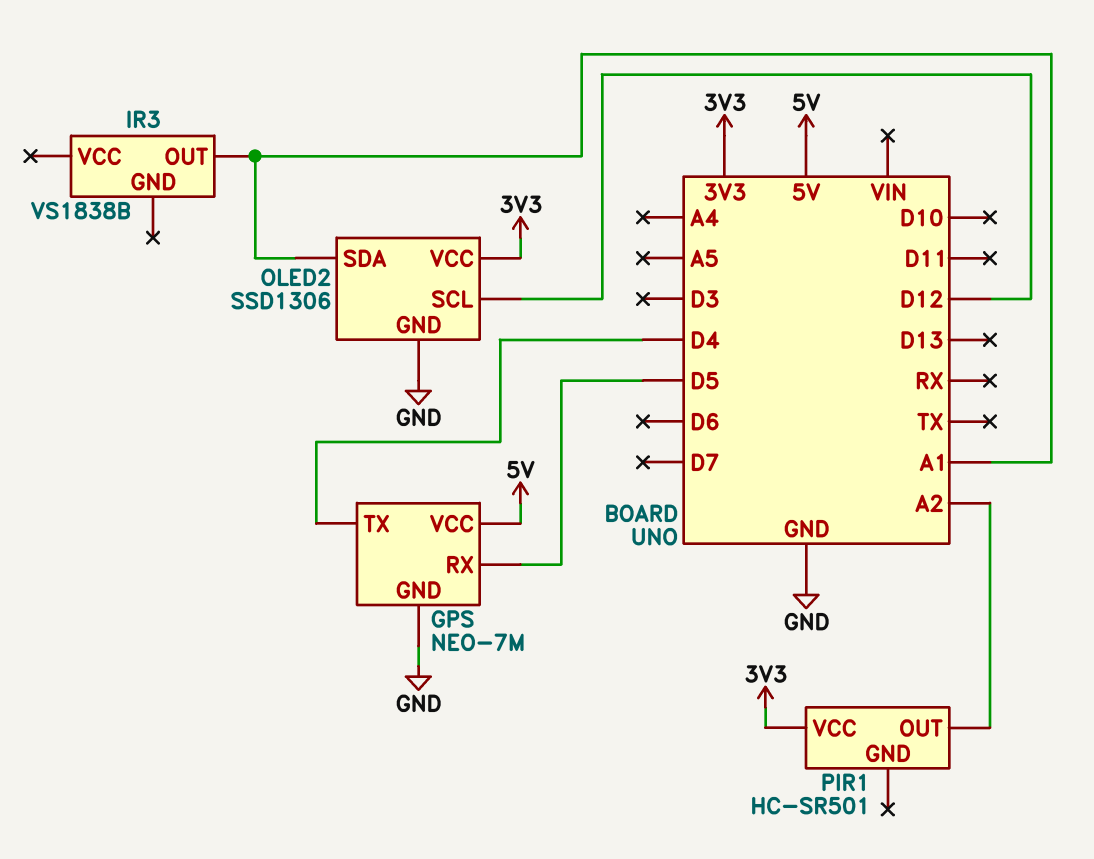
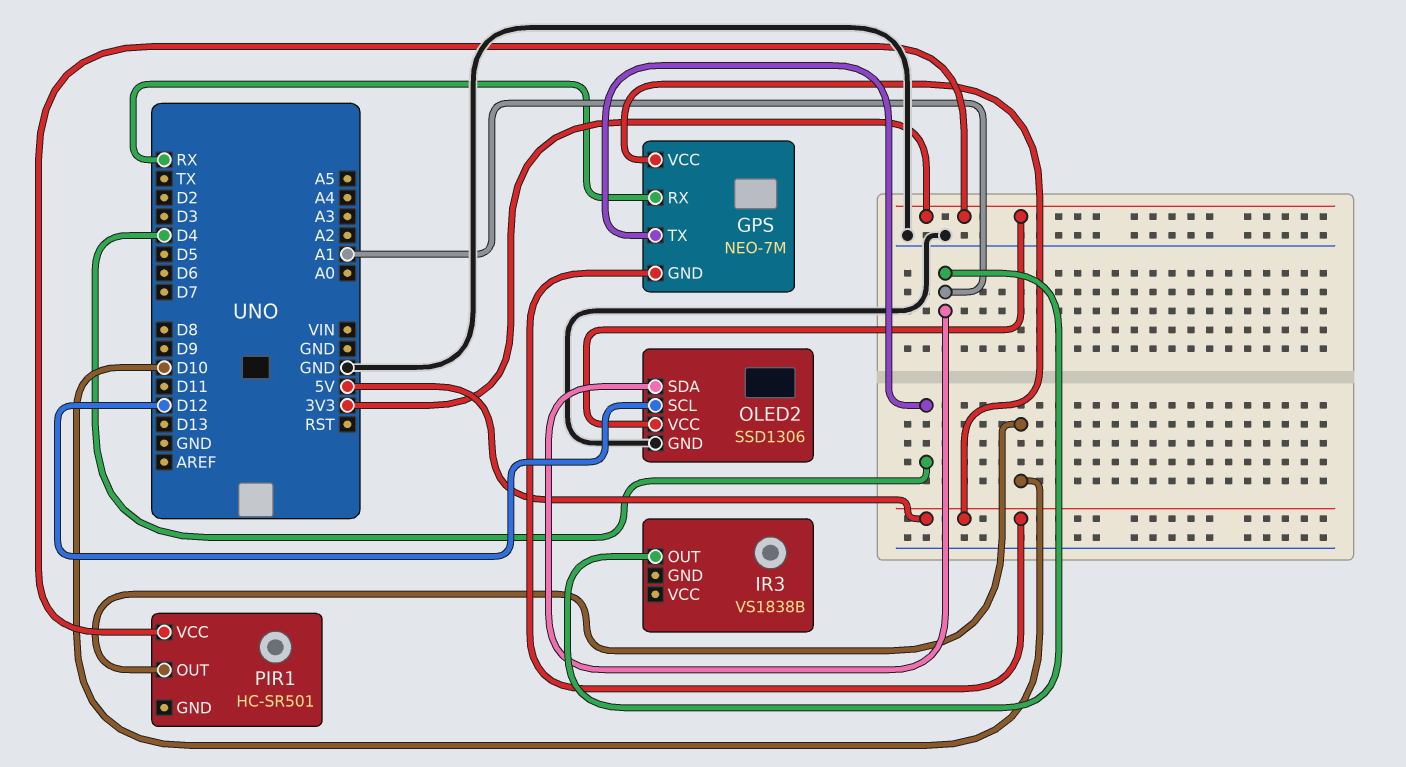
GPS pin GND: GND -> 5V
GPS pin RX: D5 -> RX
PIR1 pin OUT: A2 -> D10

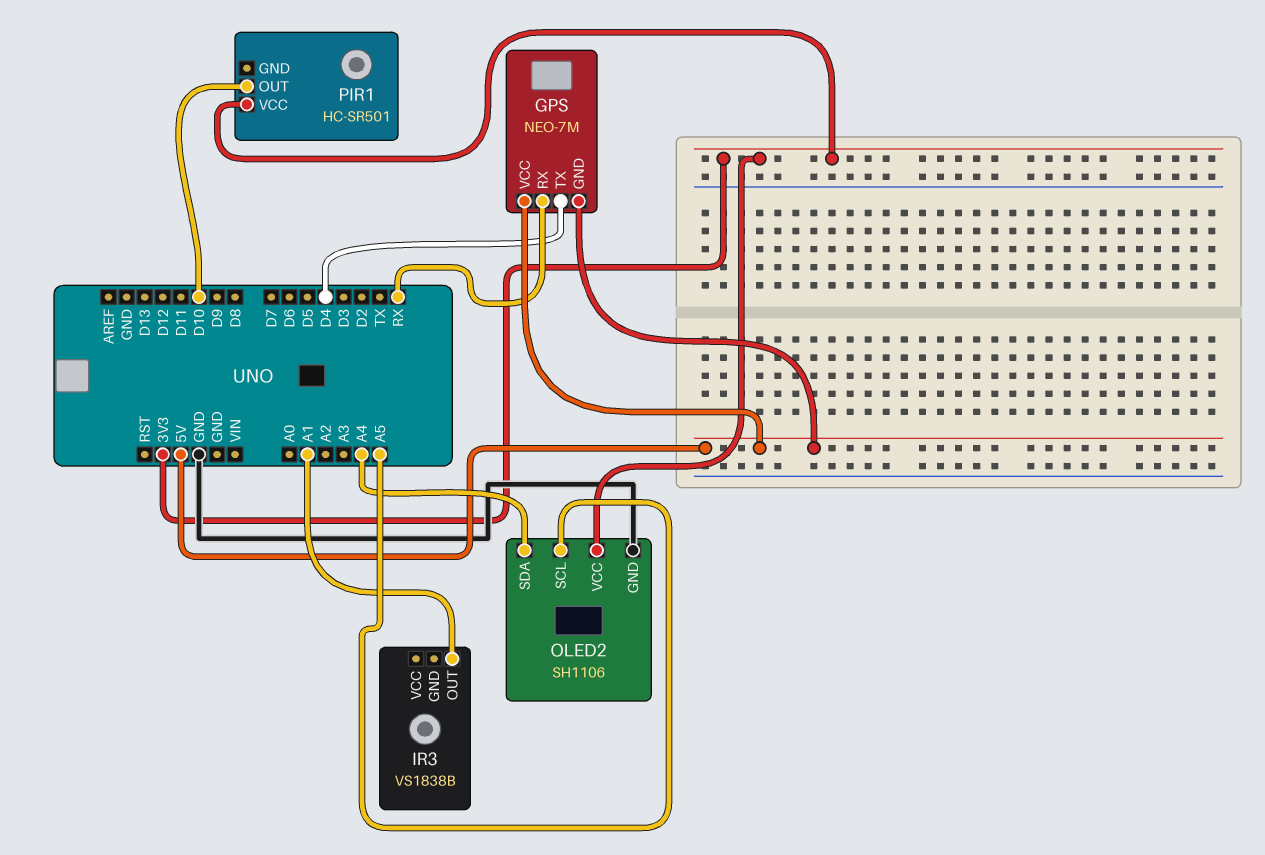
OLED2: SSD1306 -> SH1106
OLED2 pin SCL: D12 -> A5
OLED2 pin SDA: A1 -> A4

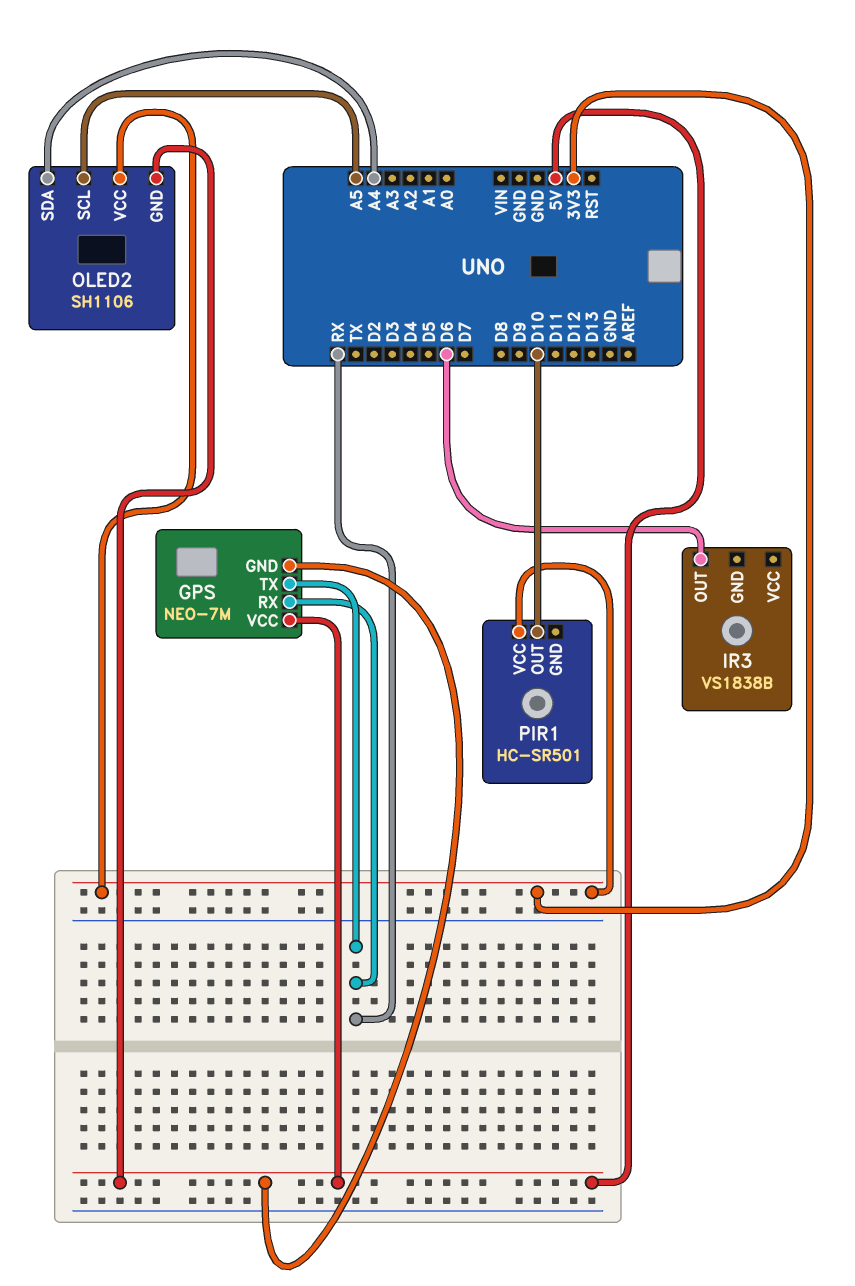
GPS pin TX: D4 -> RX
IR3 pin OUT: A1 -> D6
OLED2 pin GND: GND -> 5V

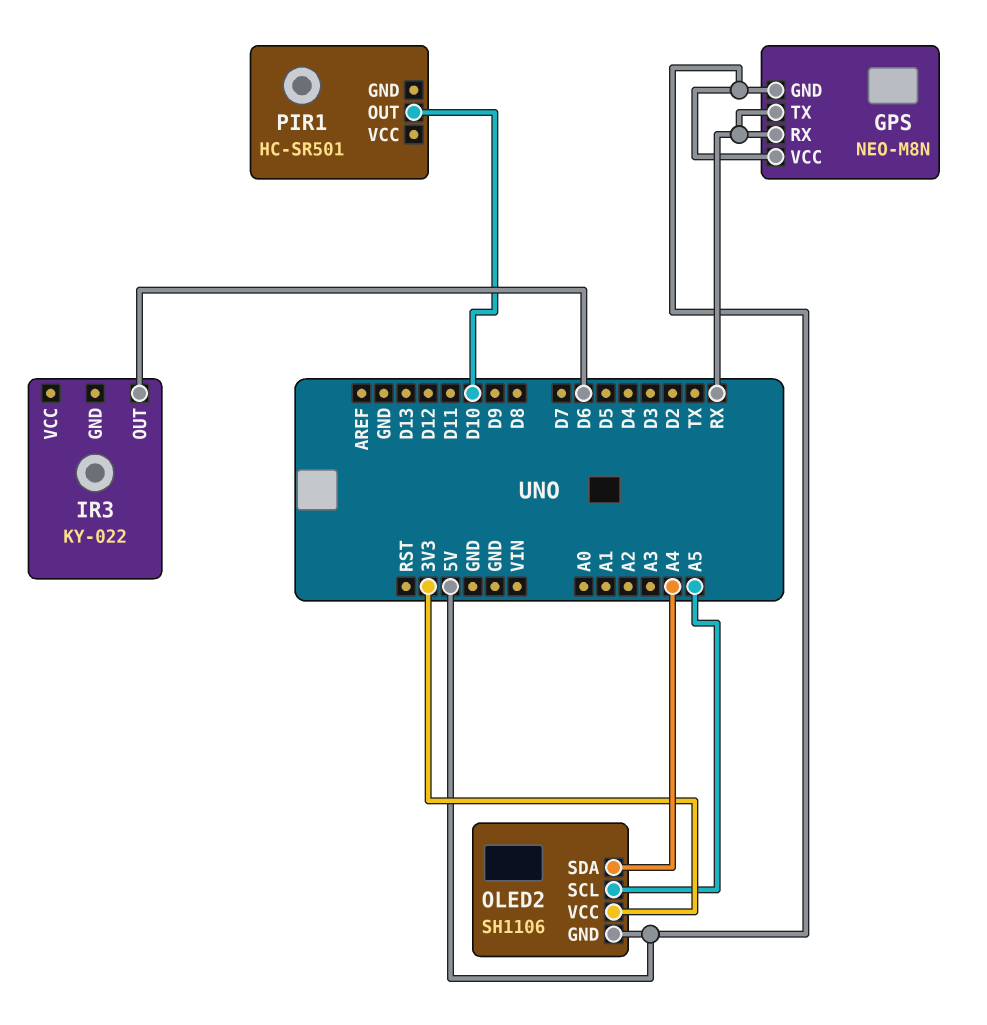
GPS: NEO-7M -> NEO-M8N
IR3: VS1838B -> KY-022
PIR1 pin VCC: 3V3 -> none

